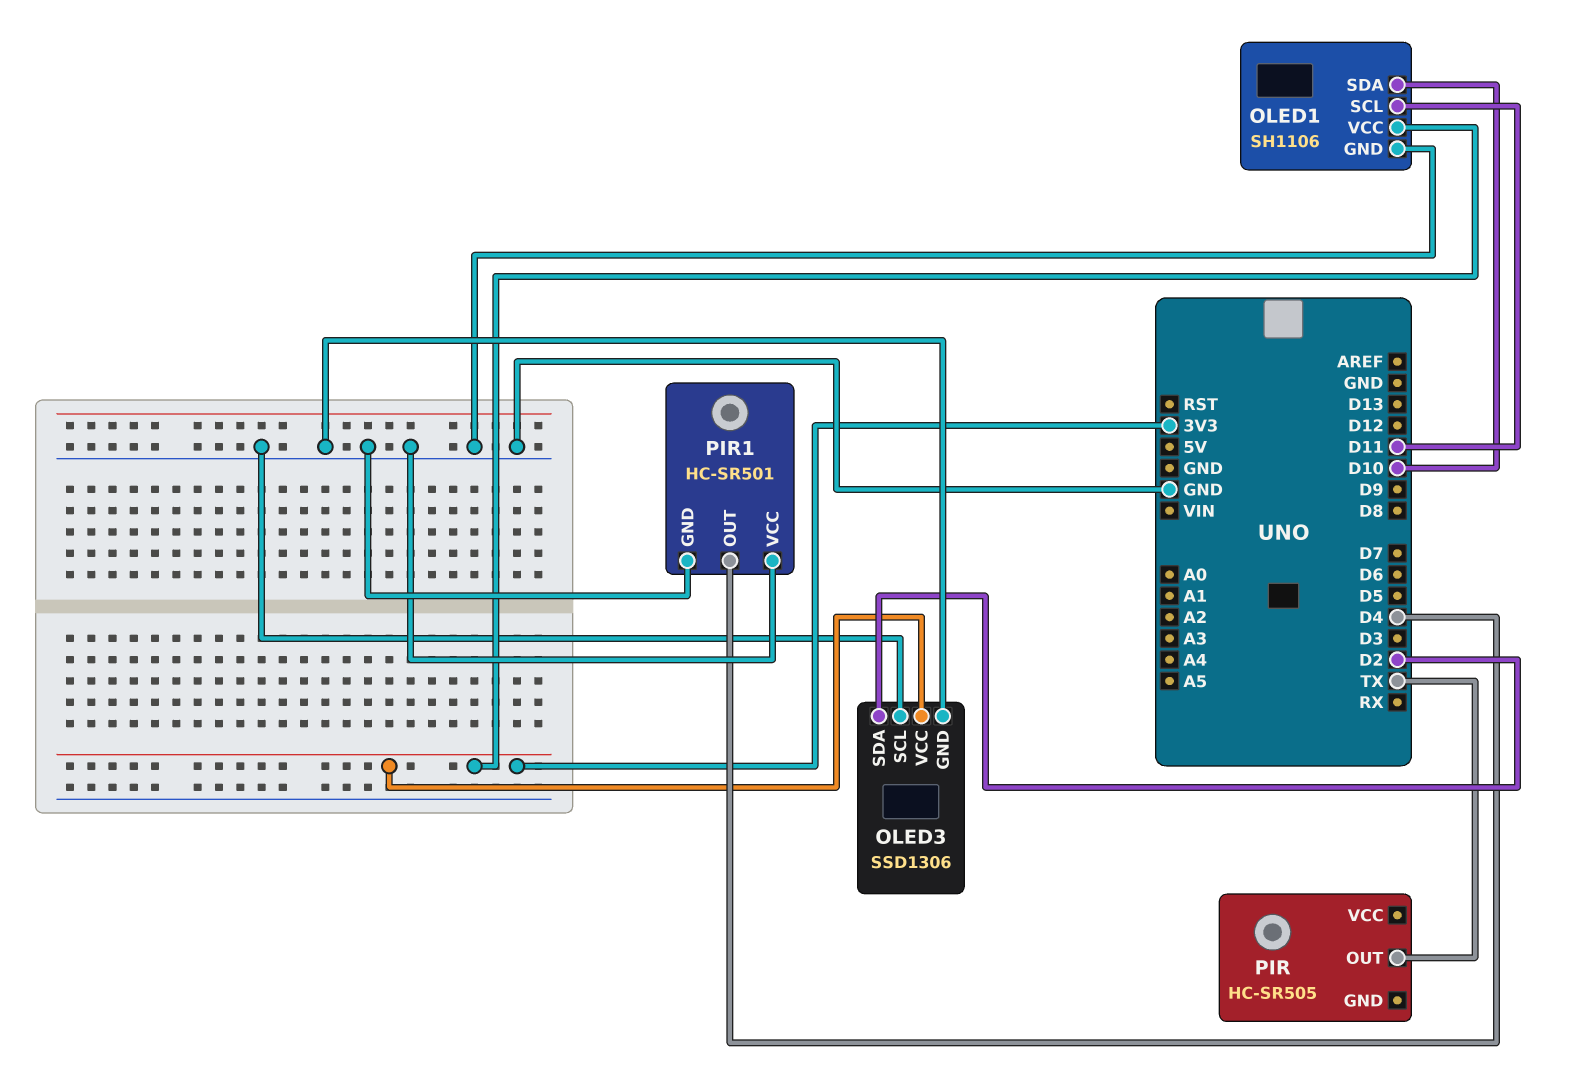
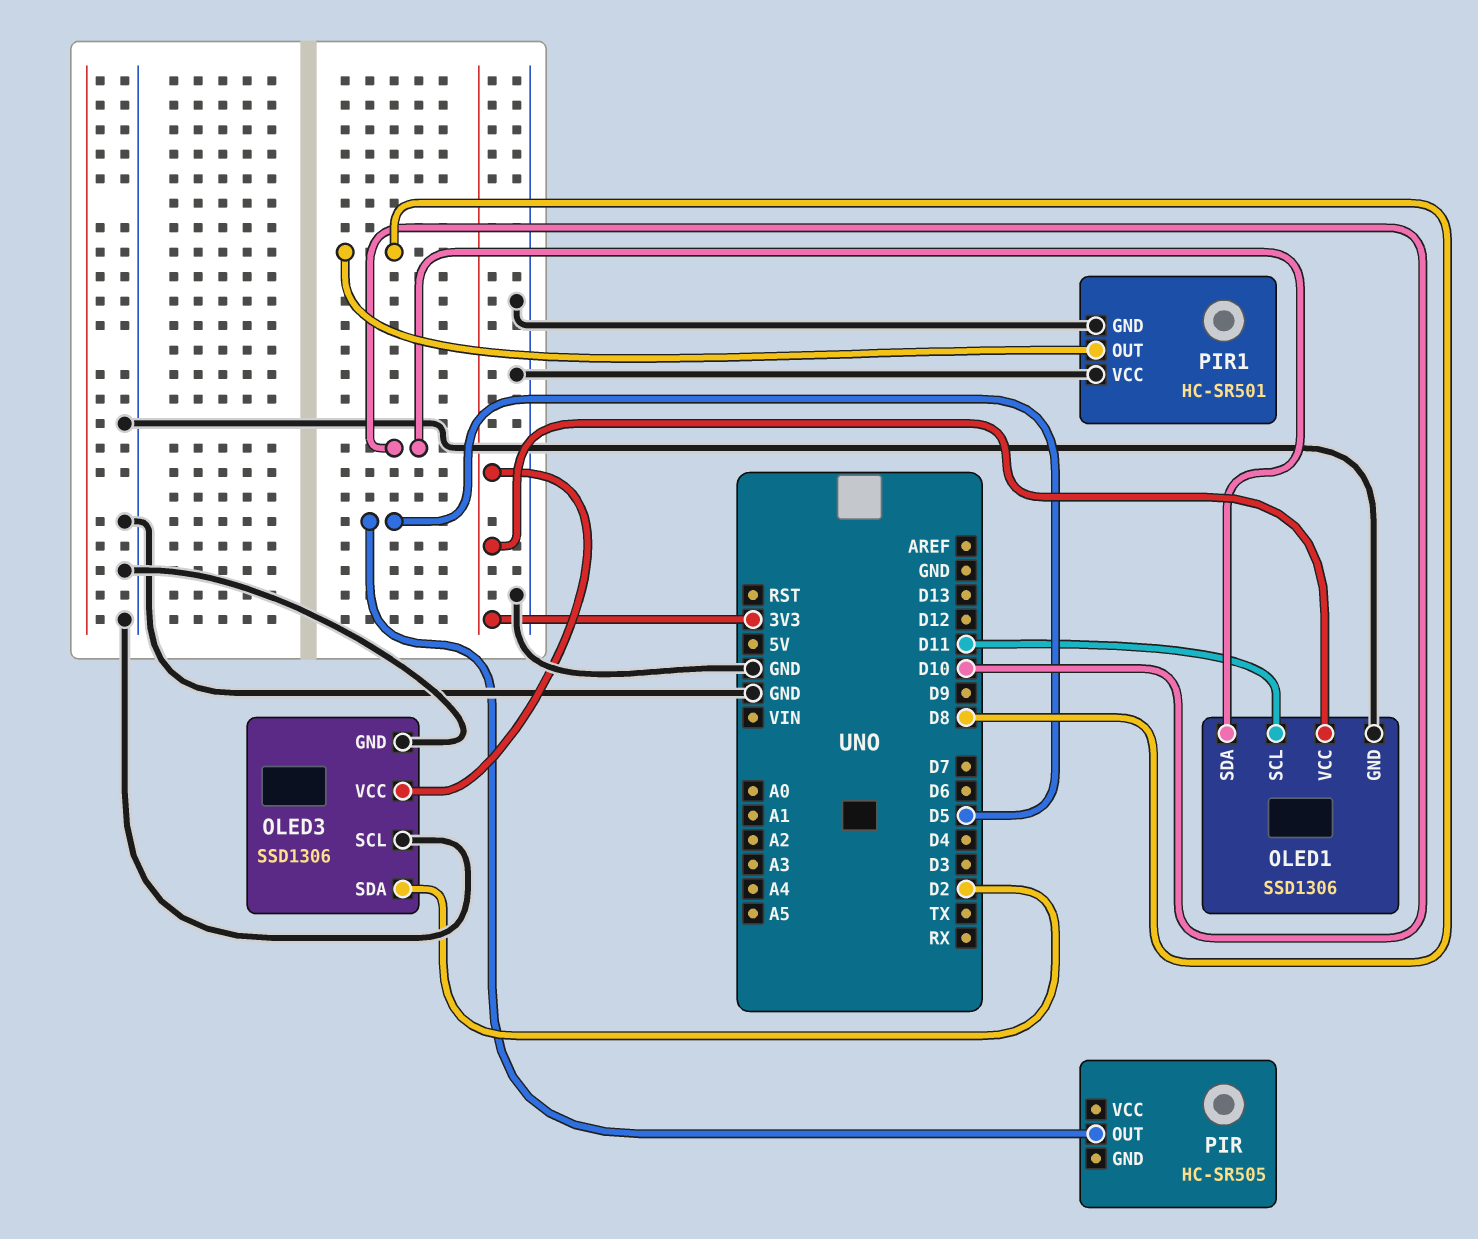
OLED1: SH1106 -> SSD1306
PIR pin OUT: TX -> D5
PIR1 pin OUT: D4 -> D8

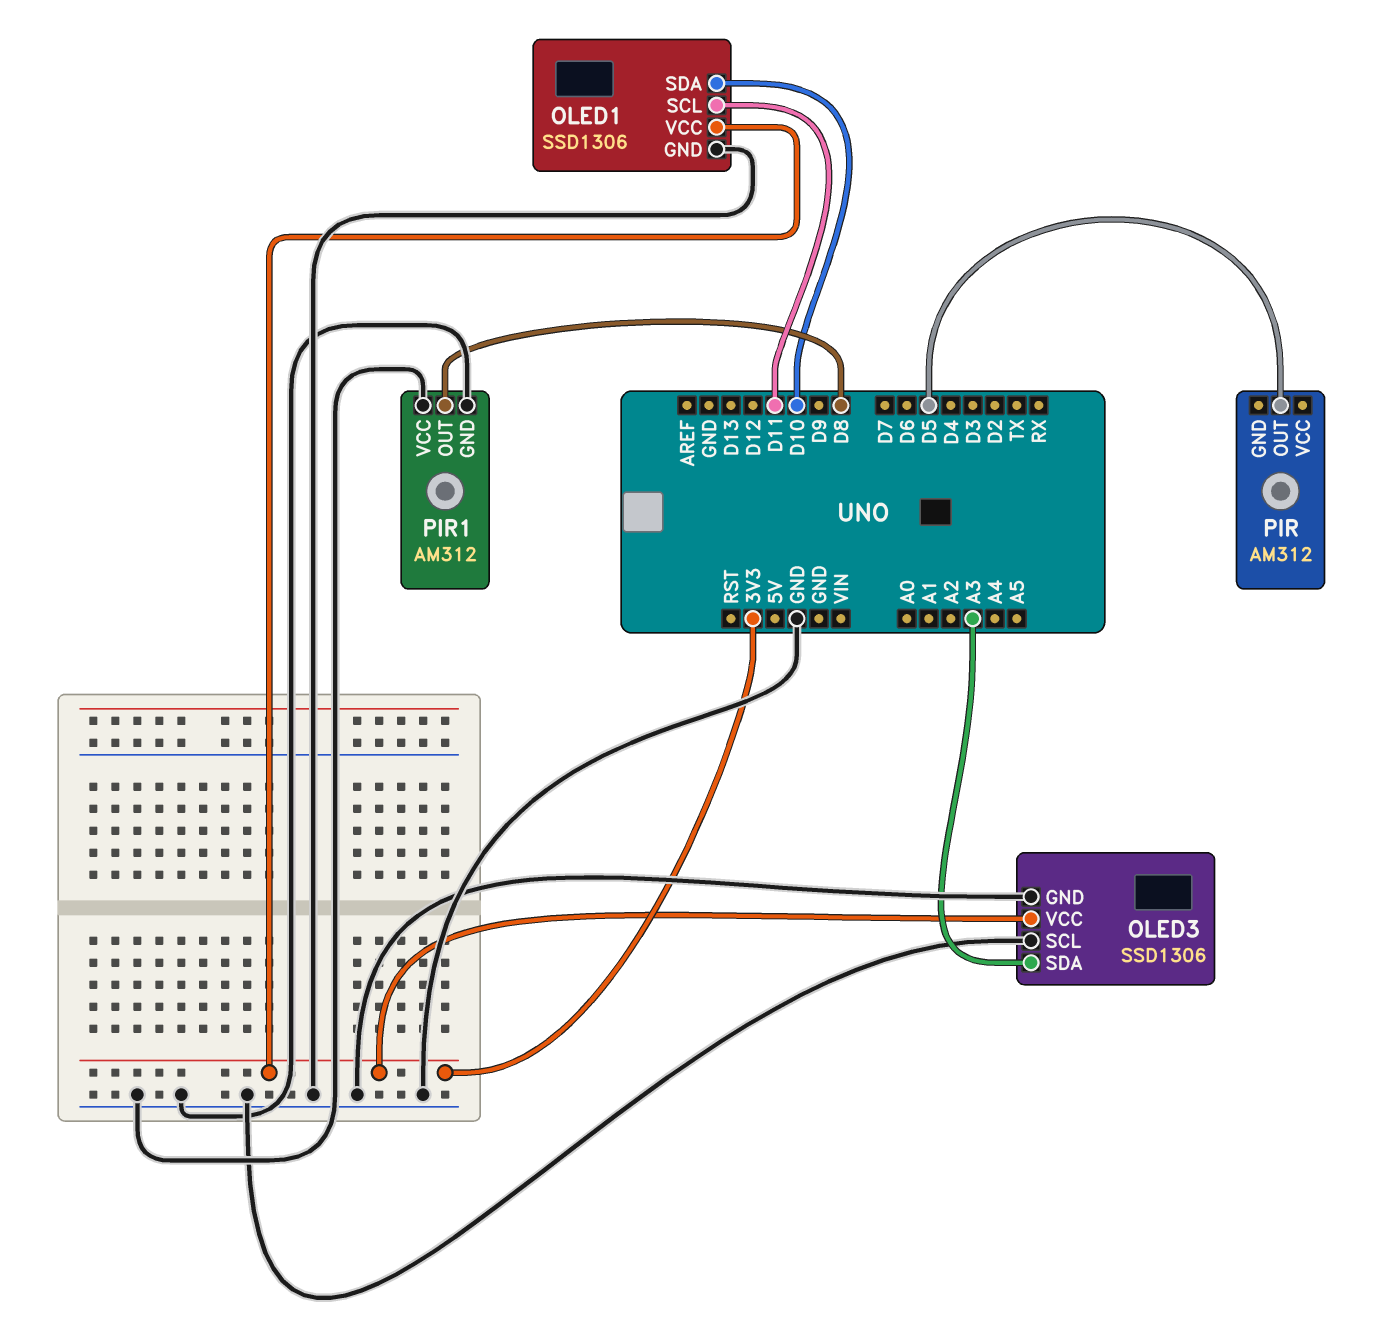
OLED3 pin SDA: D2 -> A3
PIR: HC-SR505 -> AM312
PIR1: HC-SR501 -> AM312

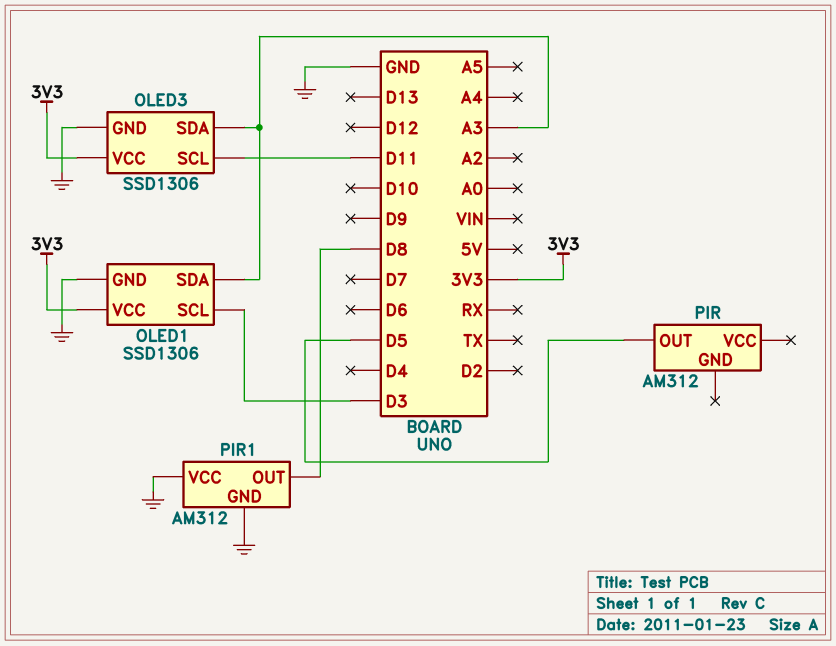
OLED1 pin SCL: D11 -> D3
OLED1 pin SDA: D10 -> A3
OLED3 pin SCL: GND -> D11

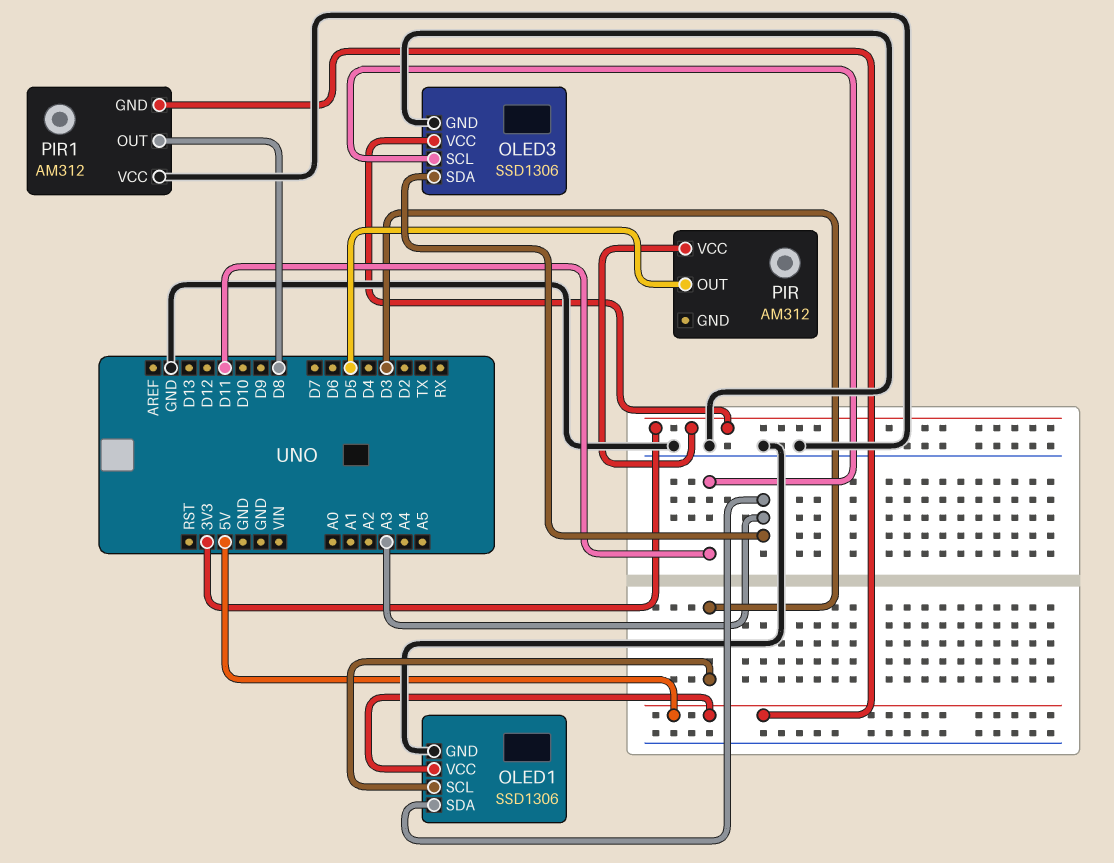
OLED1 pin VCC: 3V3 -> 5V
PIR pin VCC: none -> 3V3
PIR1 pin GND: GND -> 5V

